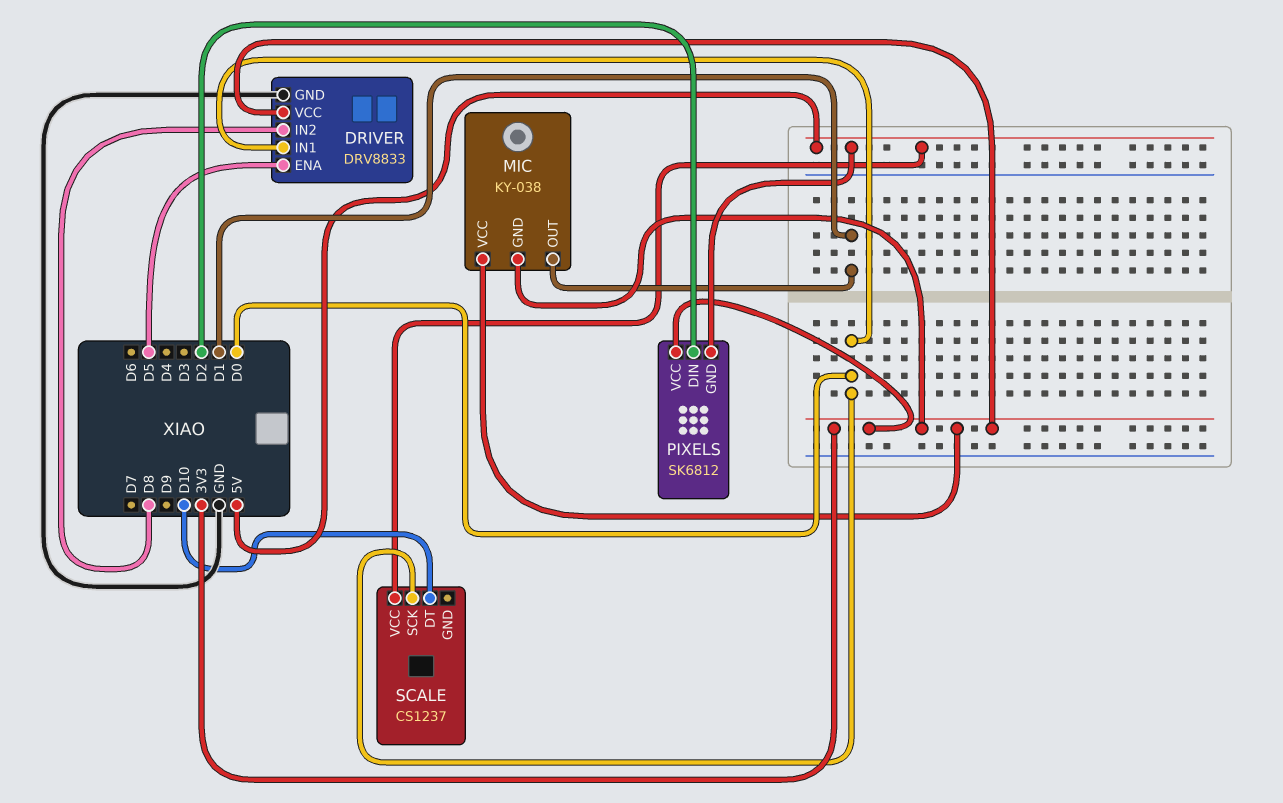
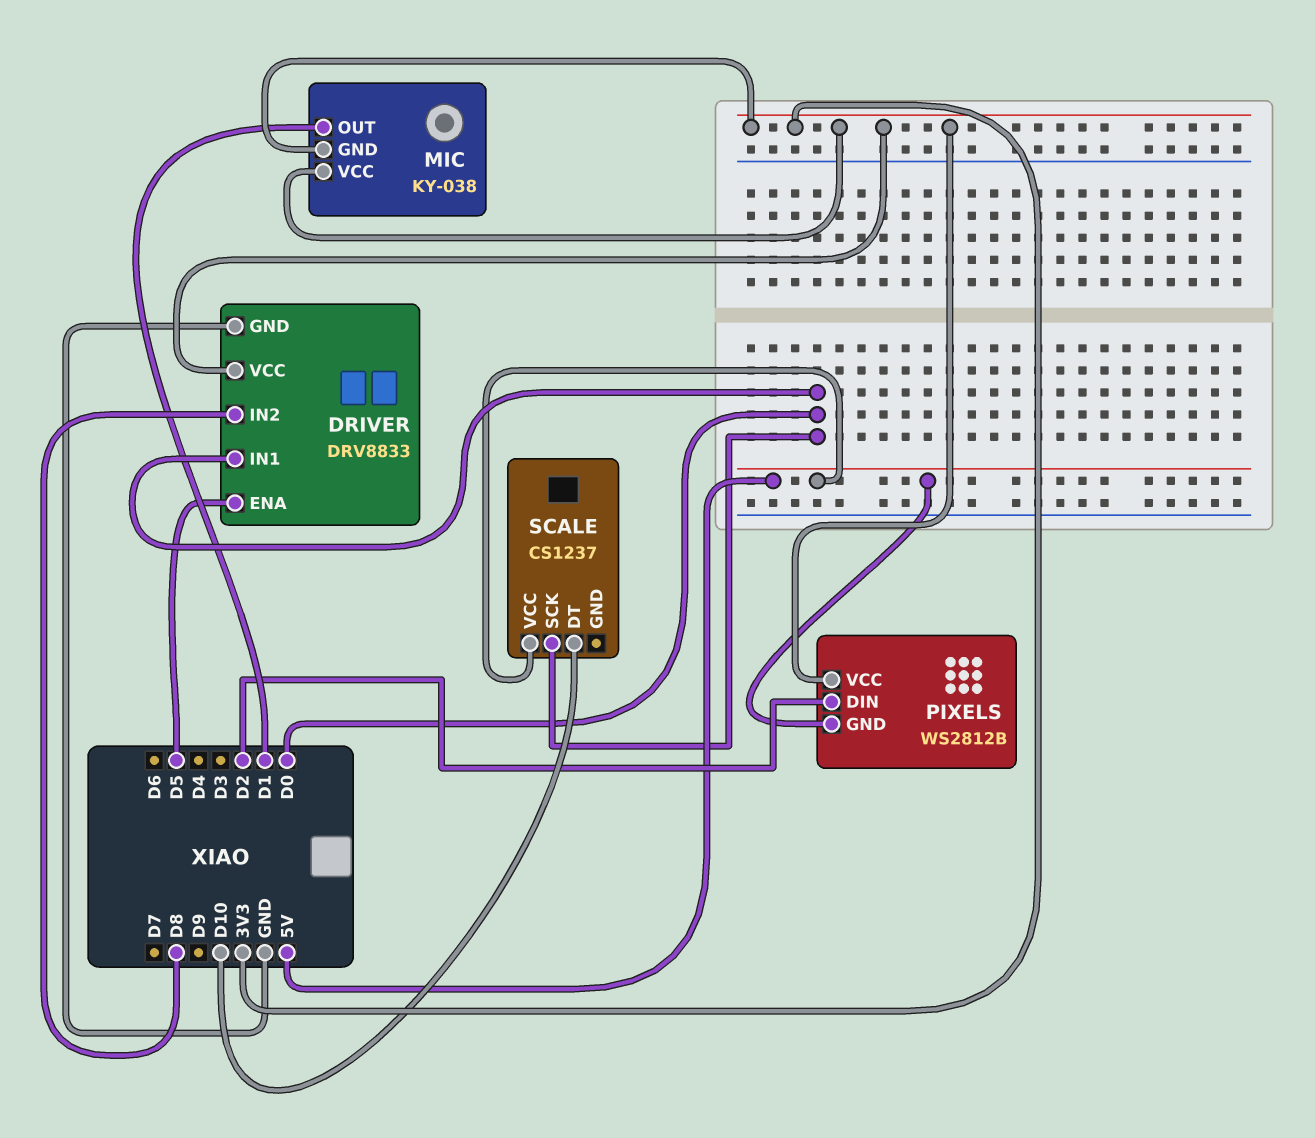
PIXELS: SK6812 -> WS2812B

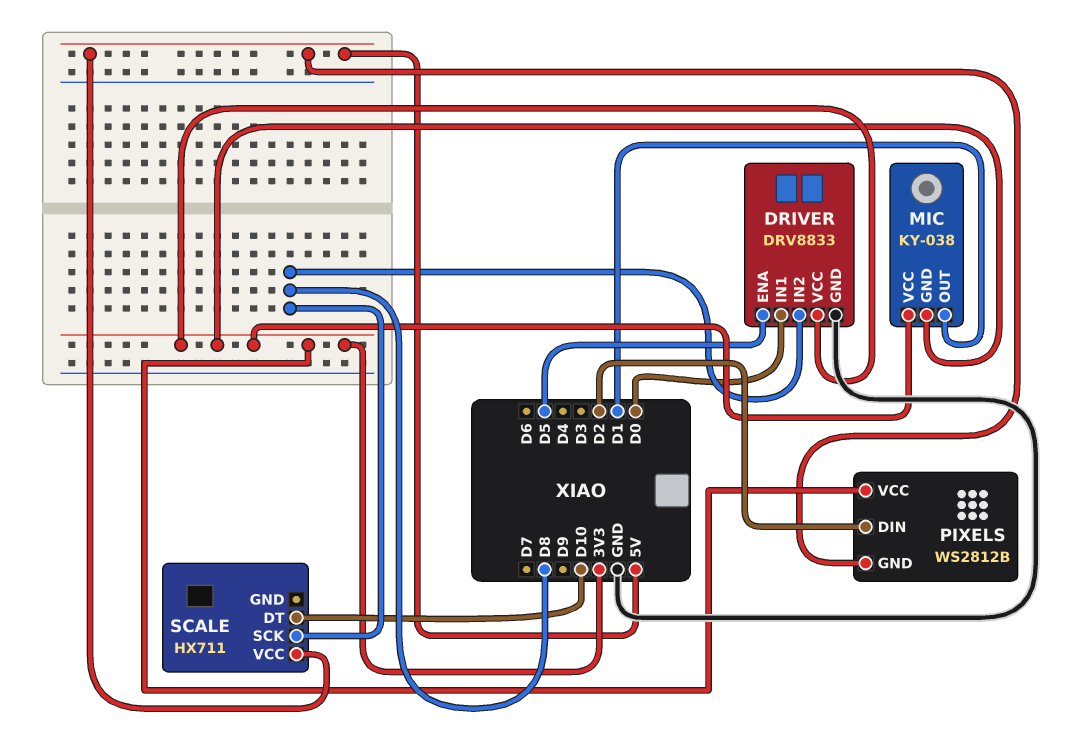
SCALE: CS1237 -> HX711
SCALE pin SCK: D0 -> D8

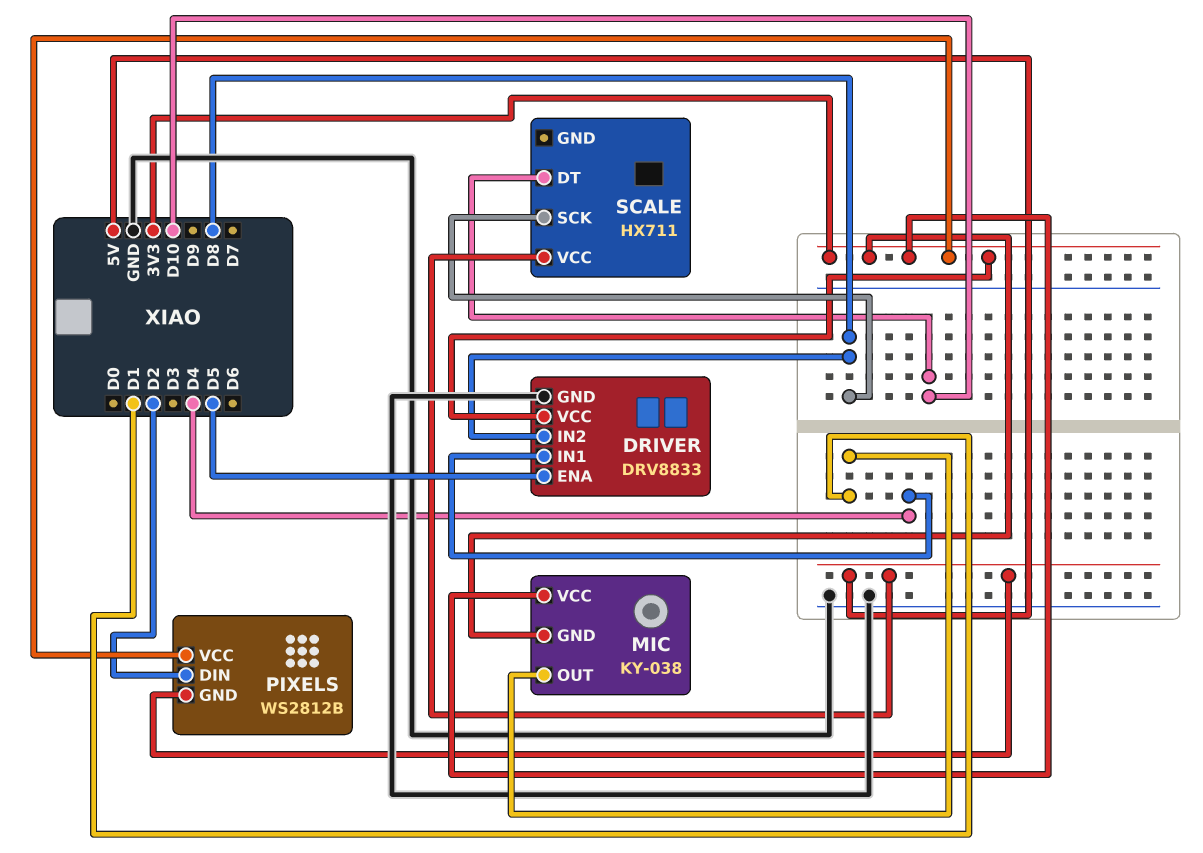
DRIVER pin IN1: D0 -> D4

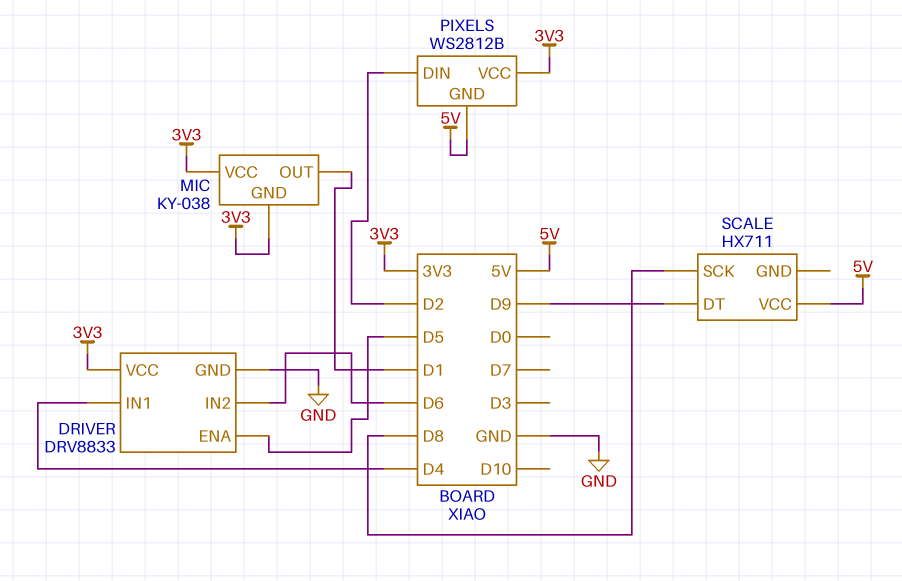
DRIVER pin IN2: D8 -> D6
SCALE pin DT: D10 -> D9

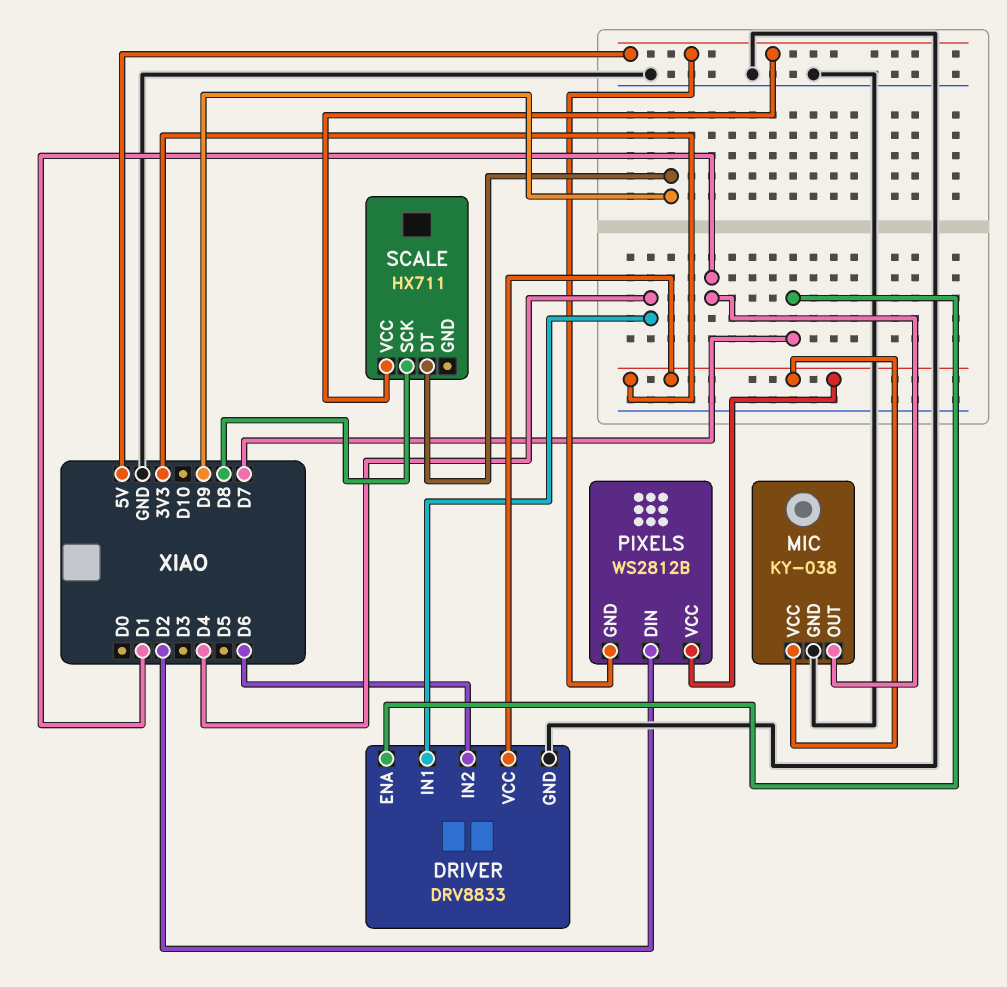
DRIVER pin ENA: D5 -> D7
MIC pin GND: 3V3 -> GND

